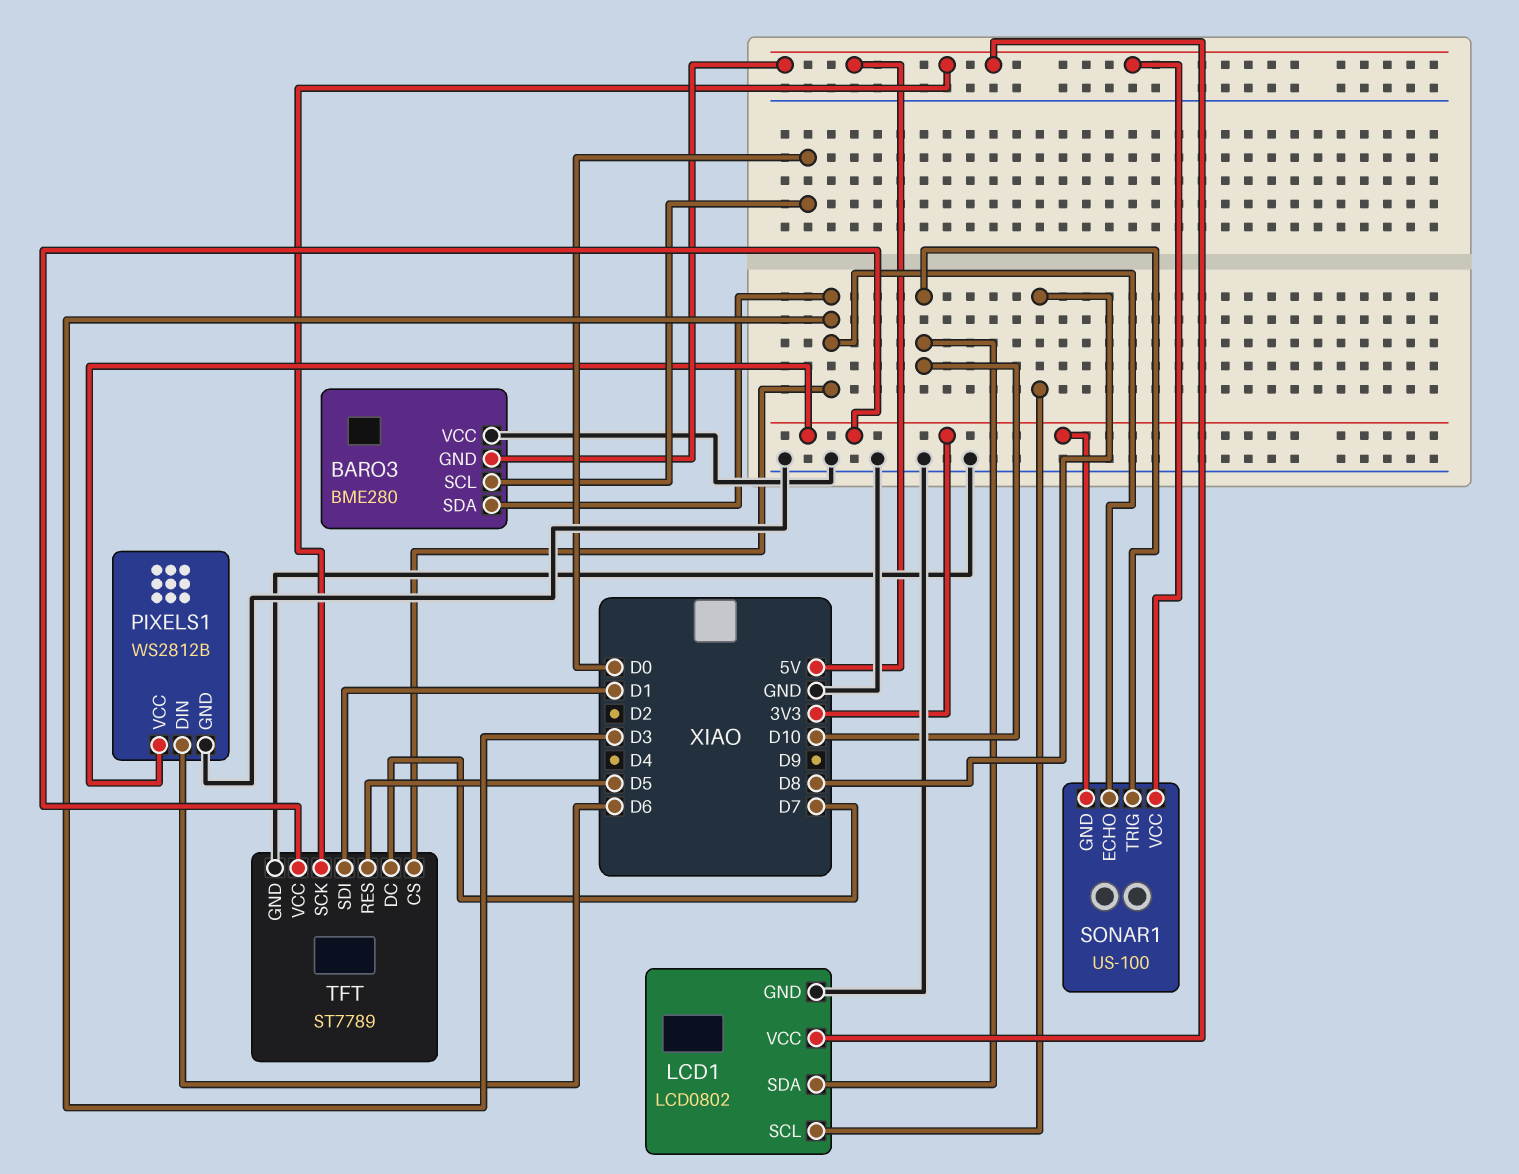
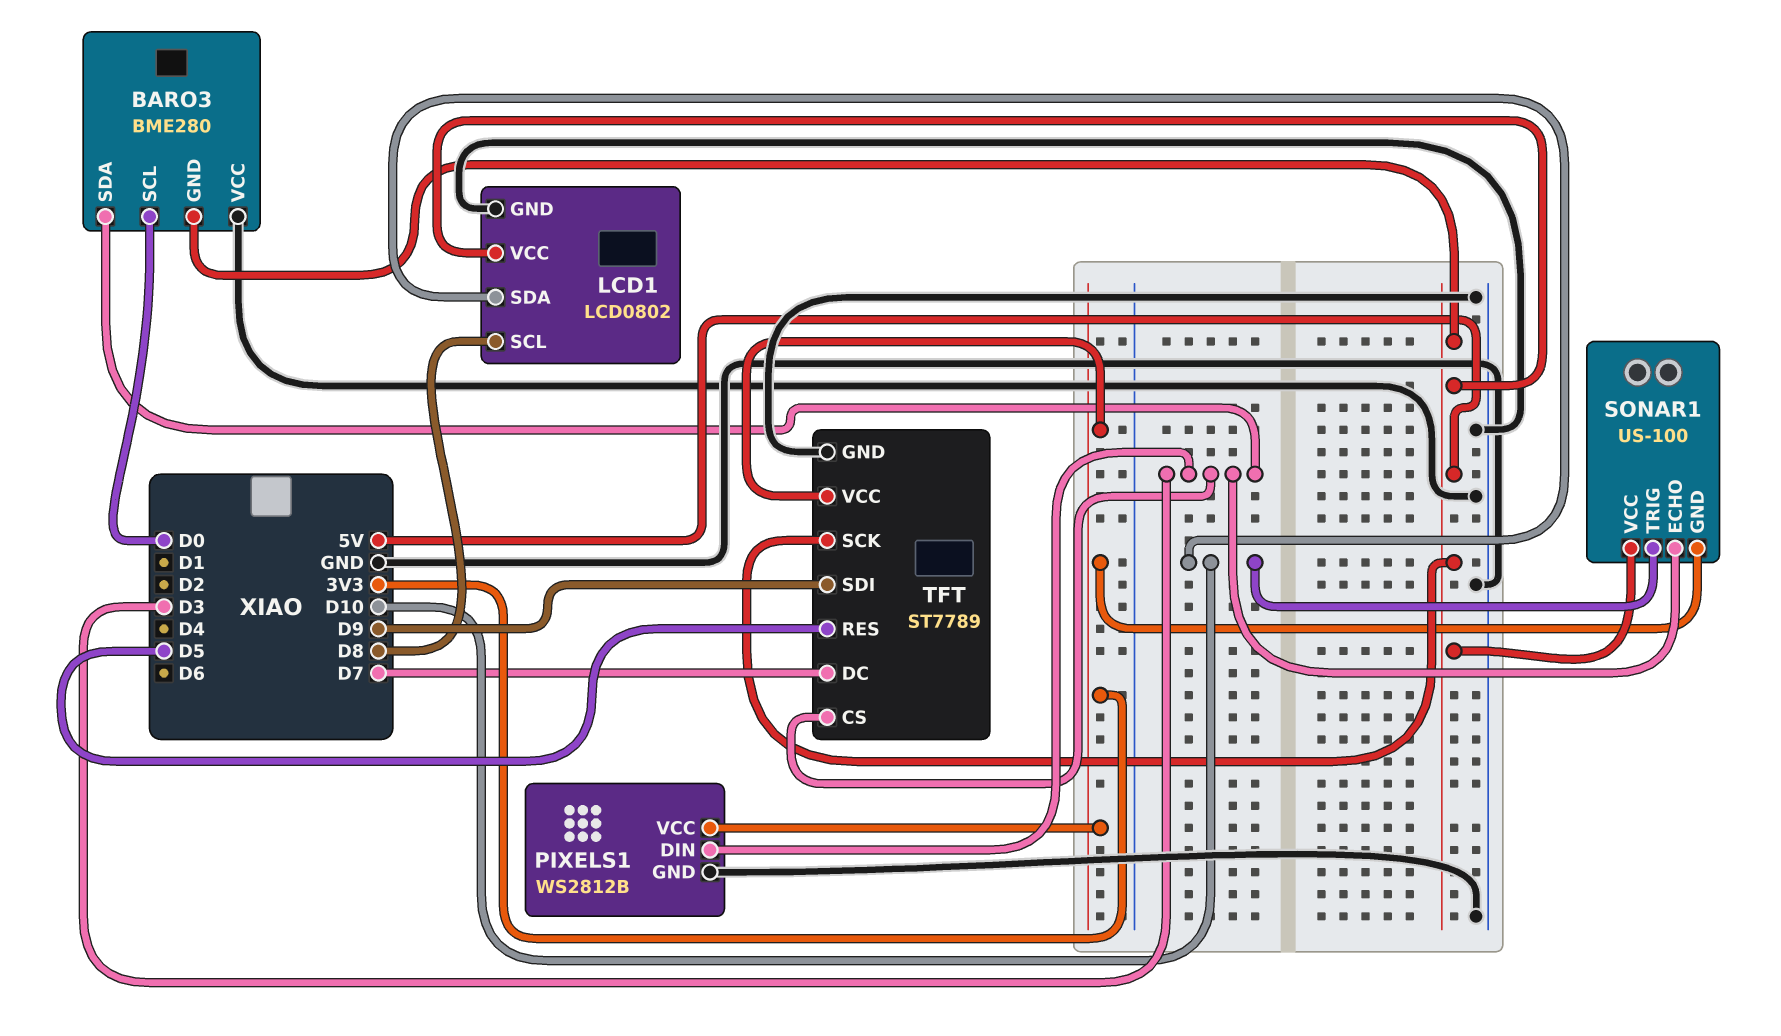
PIXELS1 pin DIN: D6 -> D3
TFT pin SDI: D1 -> D9

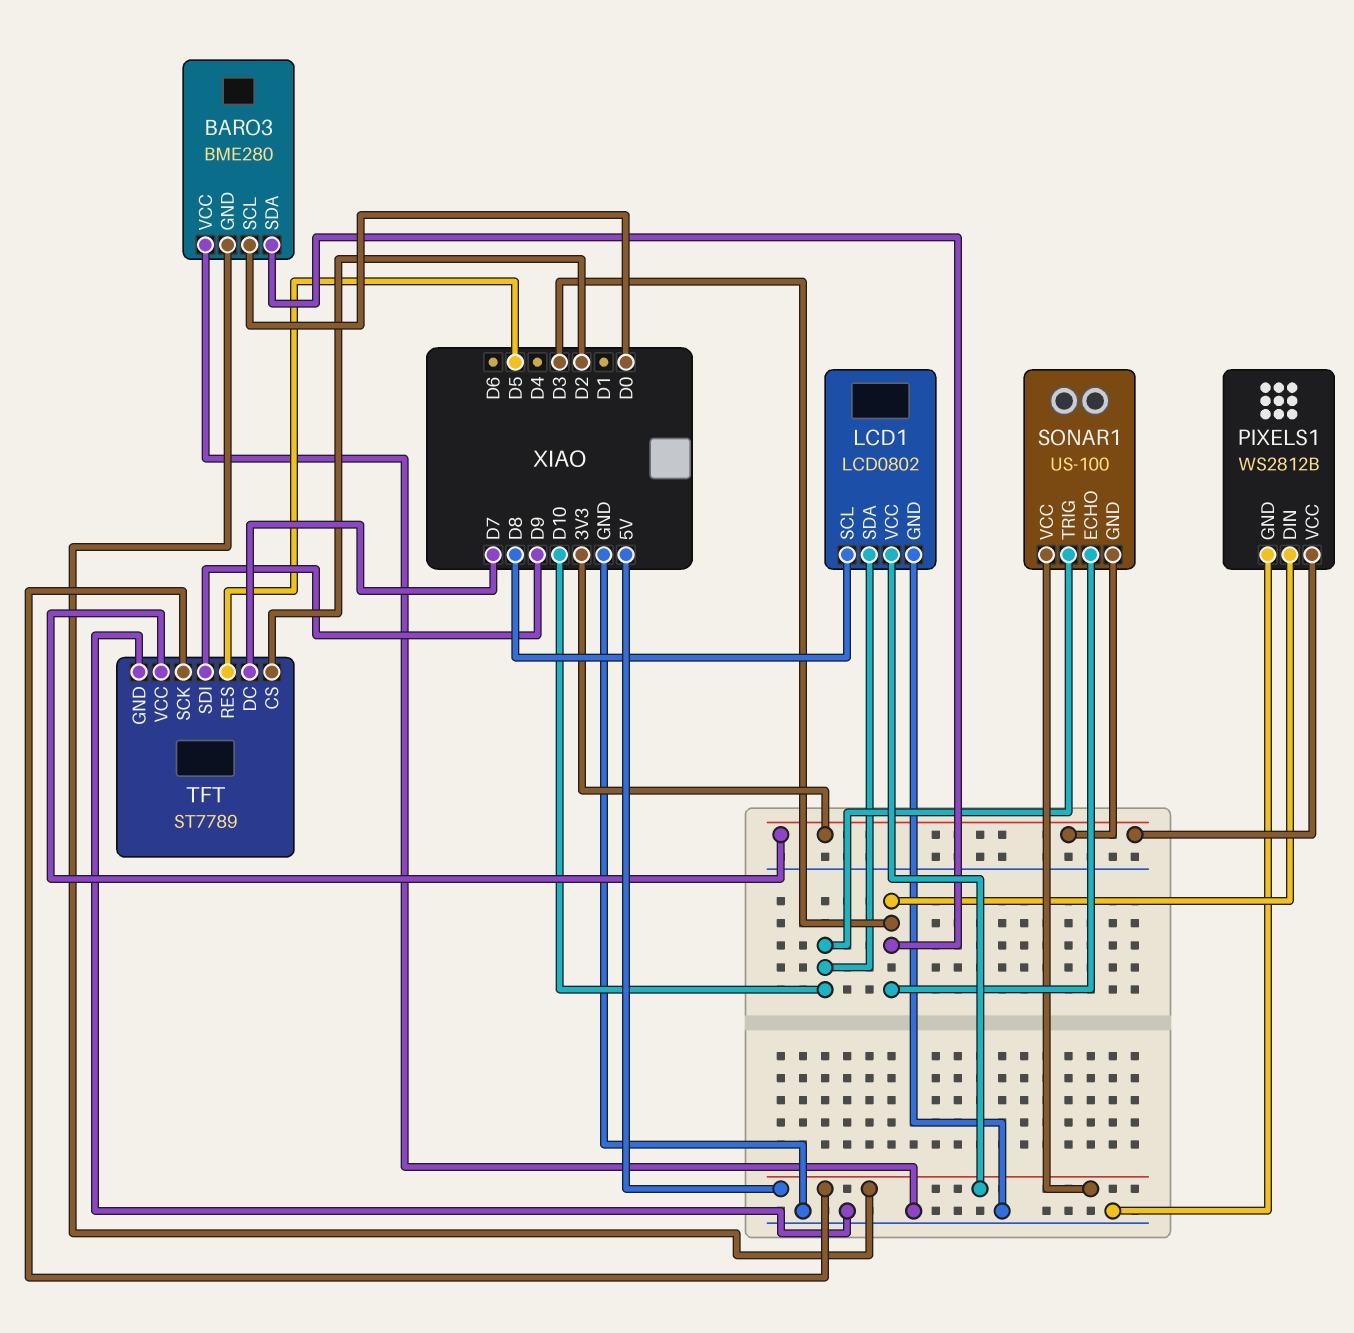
TFT pin CS: D3 -> D2

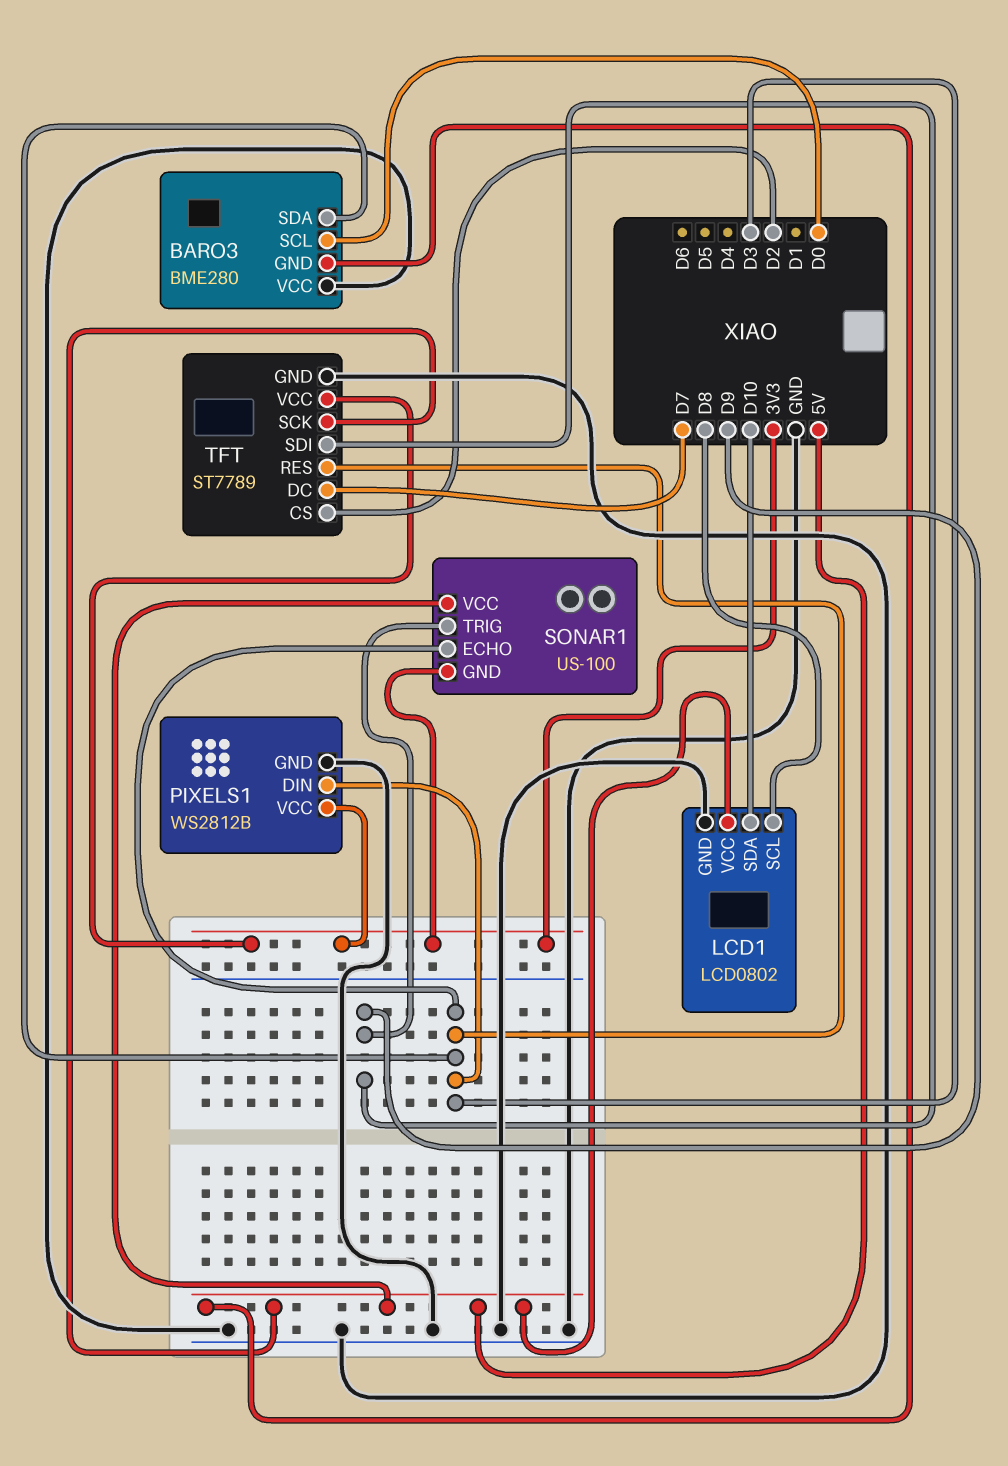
SONAR1 pin TRIG: D10 -> D9
TFT pin RES: D5 -> D3

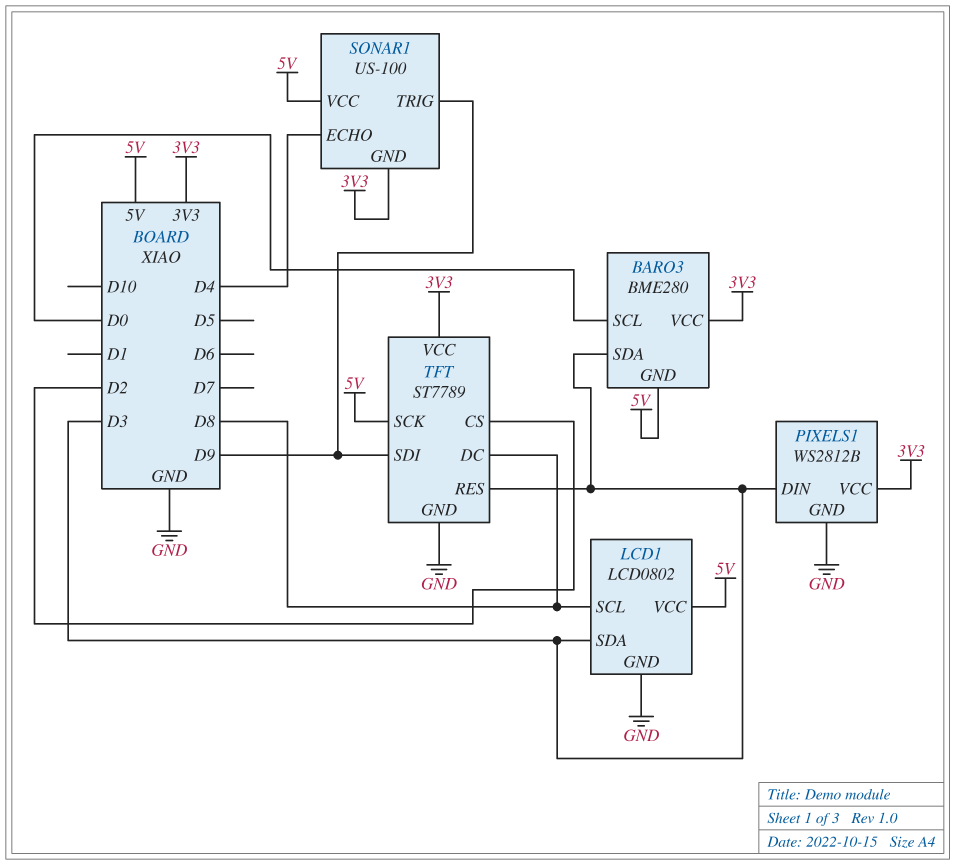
BARO3 pin VCC: GND -> 3V3
LCD1 pin SDA: D10 -> D3
SONAR1 pin ECHO: D3 -> D4
TFT pin DC: D7 -> D8

